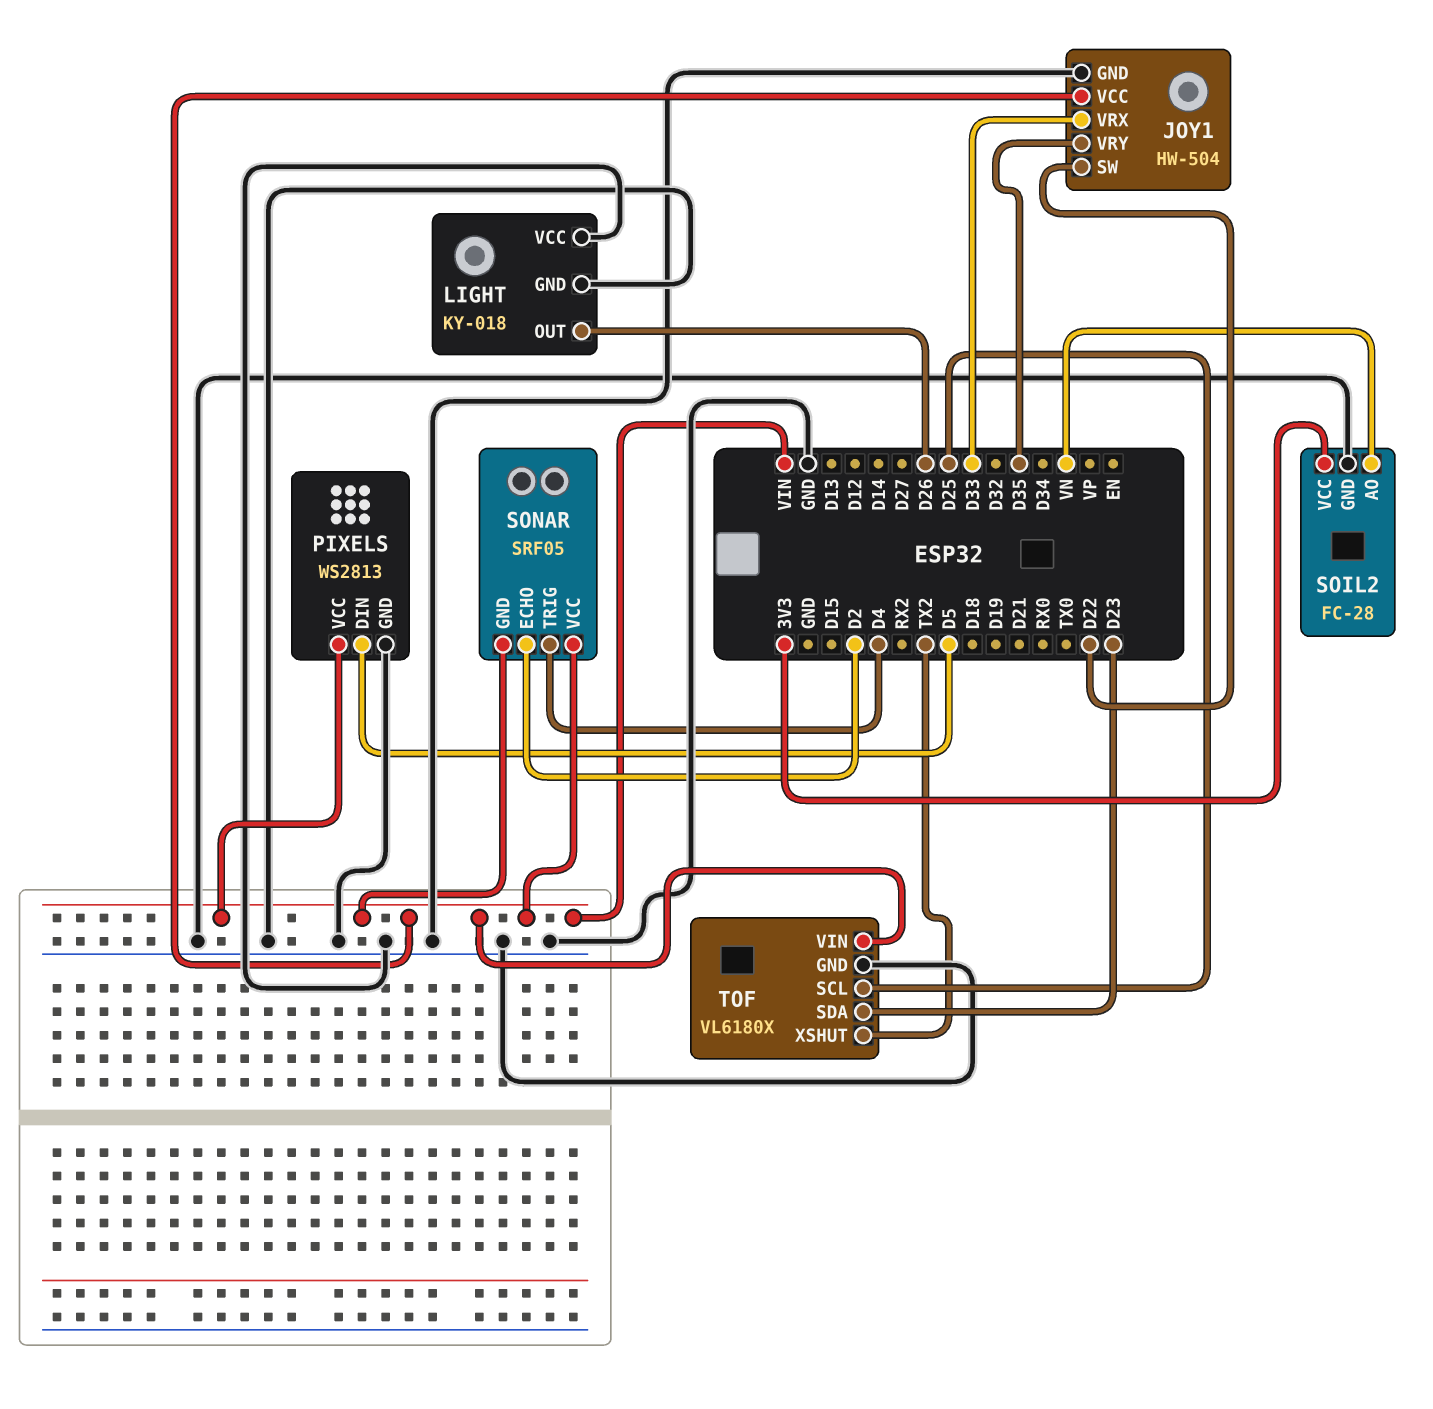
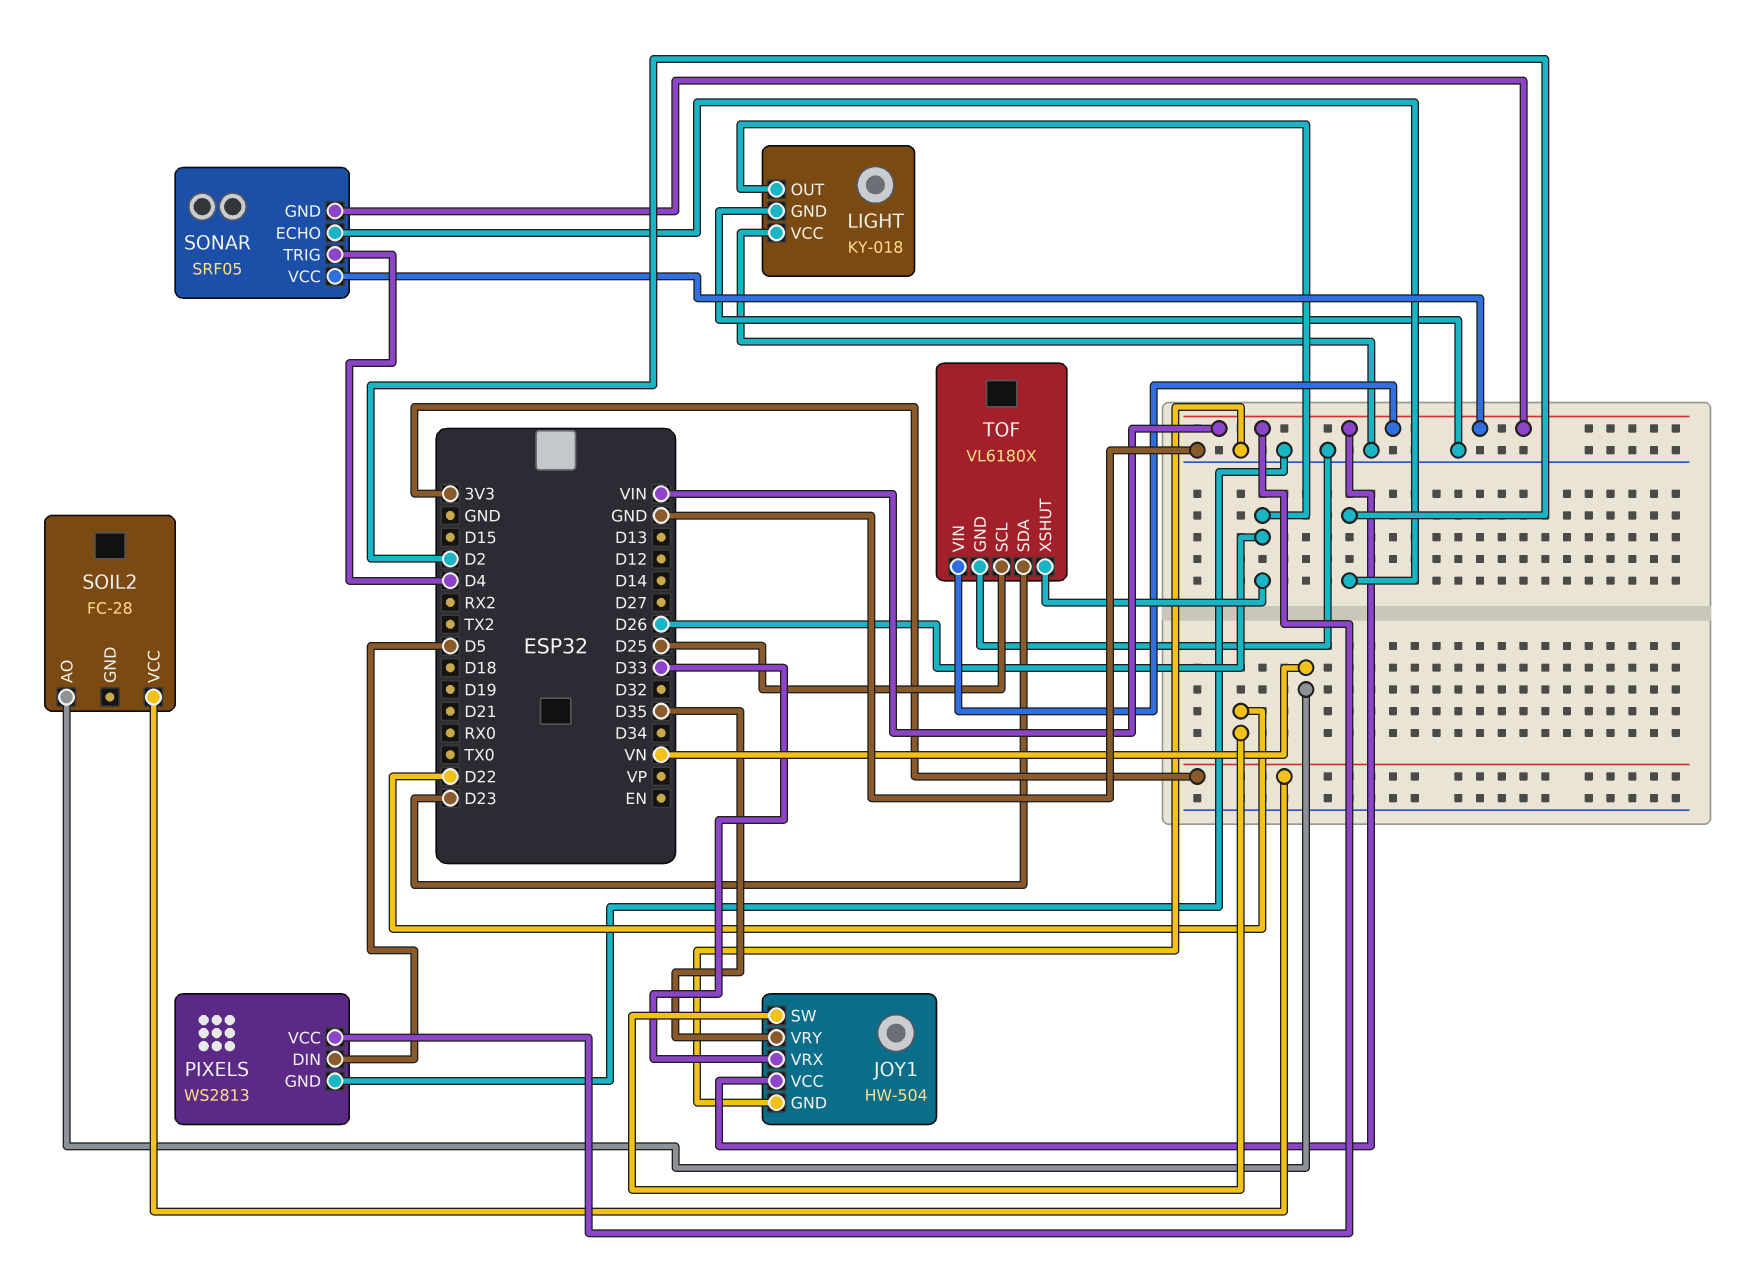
SOIL2 pin GND: GND -> none
TOF pin XSHUT: TX2 -> D26

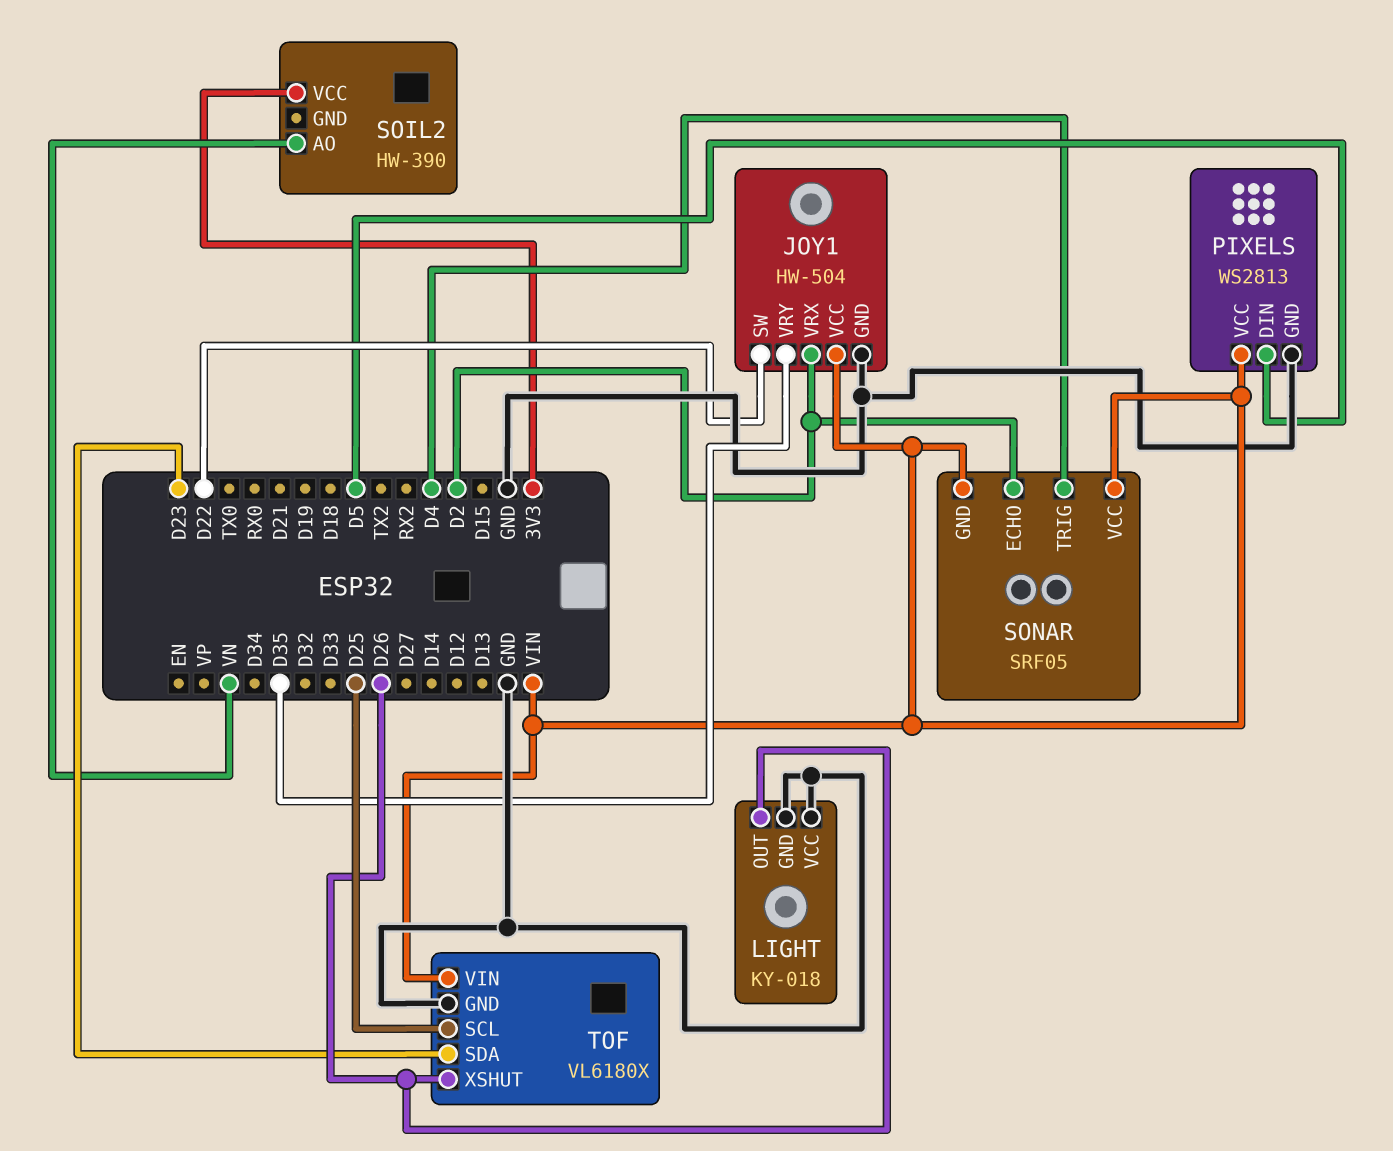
JOY1 pin VRX: D33 -> D2
SOIL2: FC-28 -> HW-390

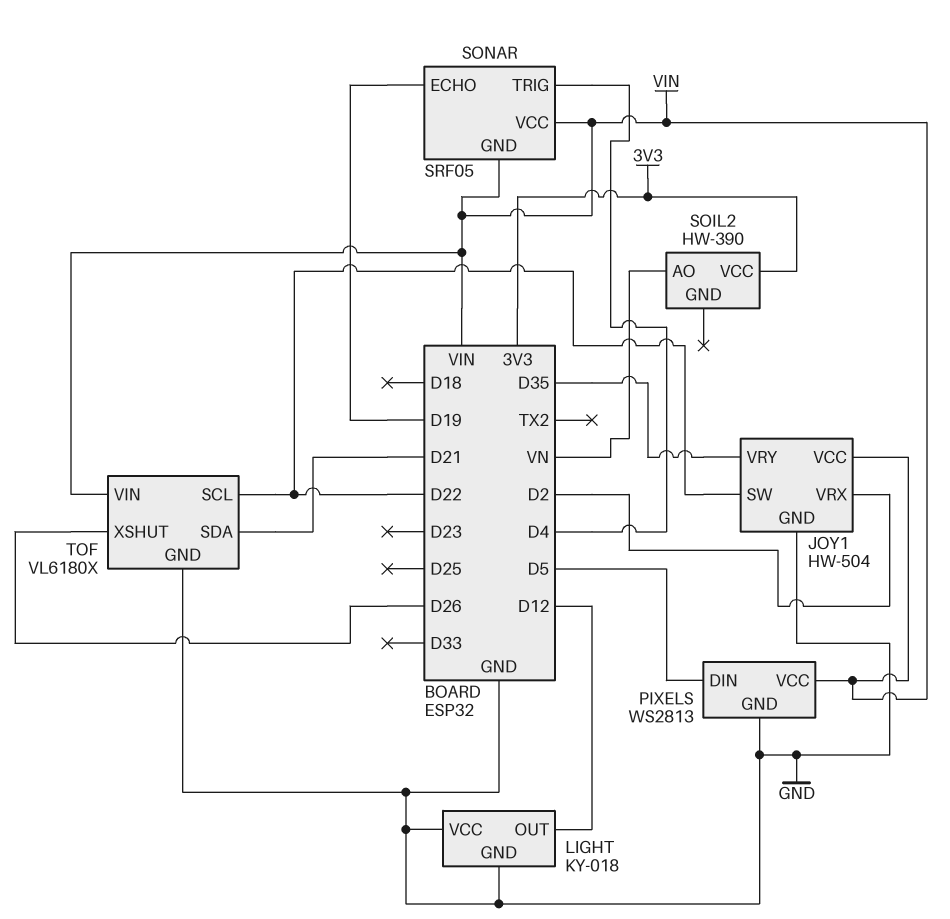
LIGHT pin OUT: D26 -> D12
SONAR pin ECHO: D2 -> D19
TOF pin SCL: D25 -> D22
TOF pin SDA: D23 -> D21

